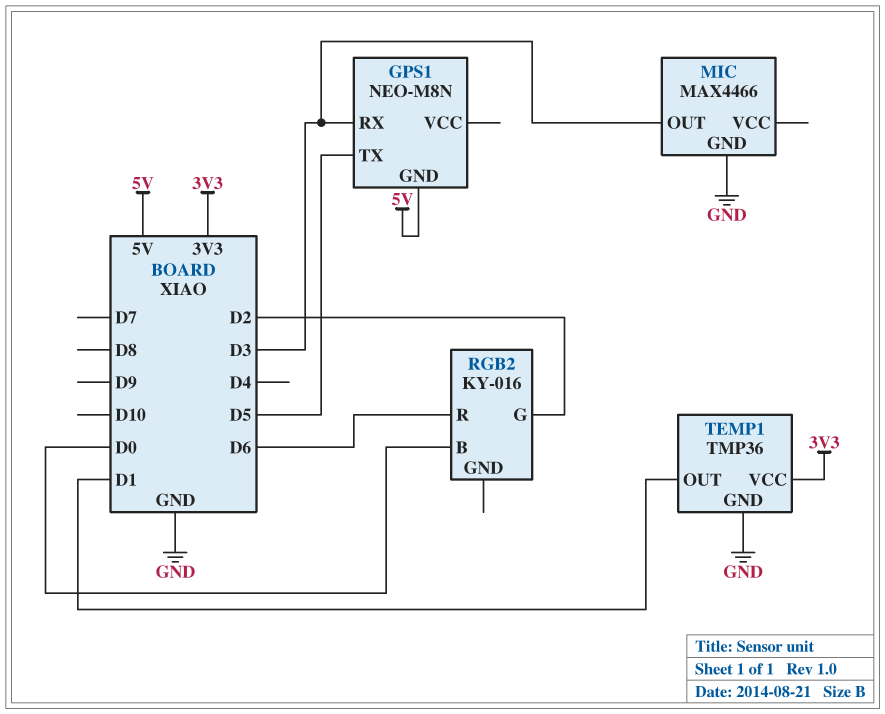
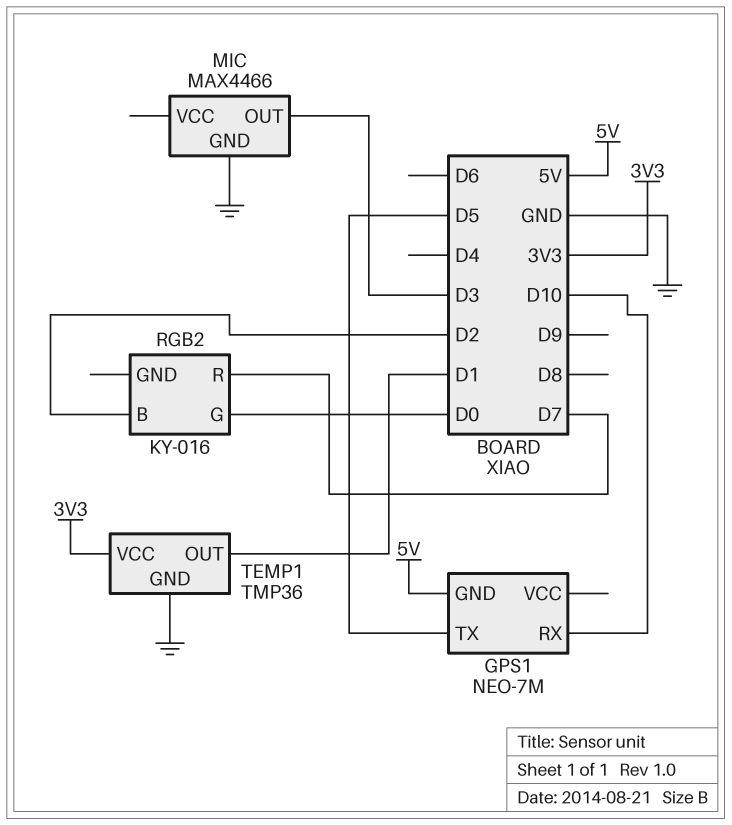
GPS1: NEO-M8N -> NEO-7M
GPS1 pin RX: D3 -> D10
RGB2 pin B: D0 -> D2
RGB2 pin G: D2 -> D0
RGB2 pin R: D6 -> D7

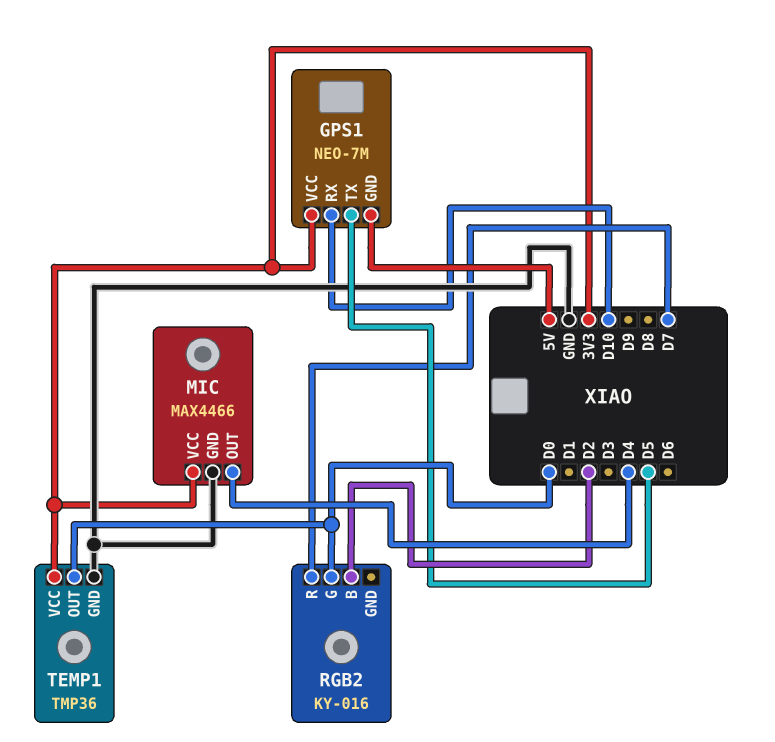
GPS1 pin VCC: none -> 3V3
MIC pin OUT: D3 -> D4
MIC pin VCC: none -> 3V3
TEMP1 pin OUT: D1 -> D0

